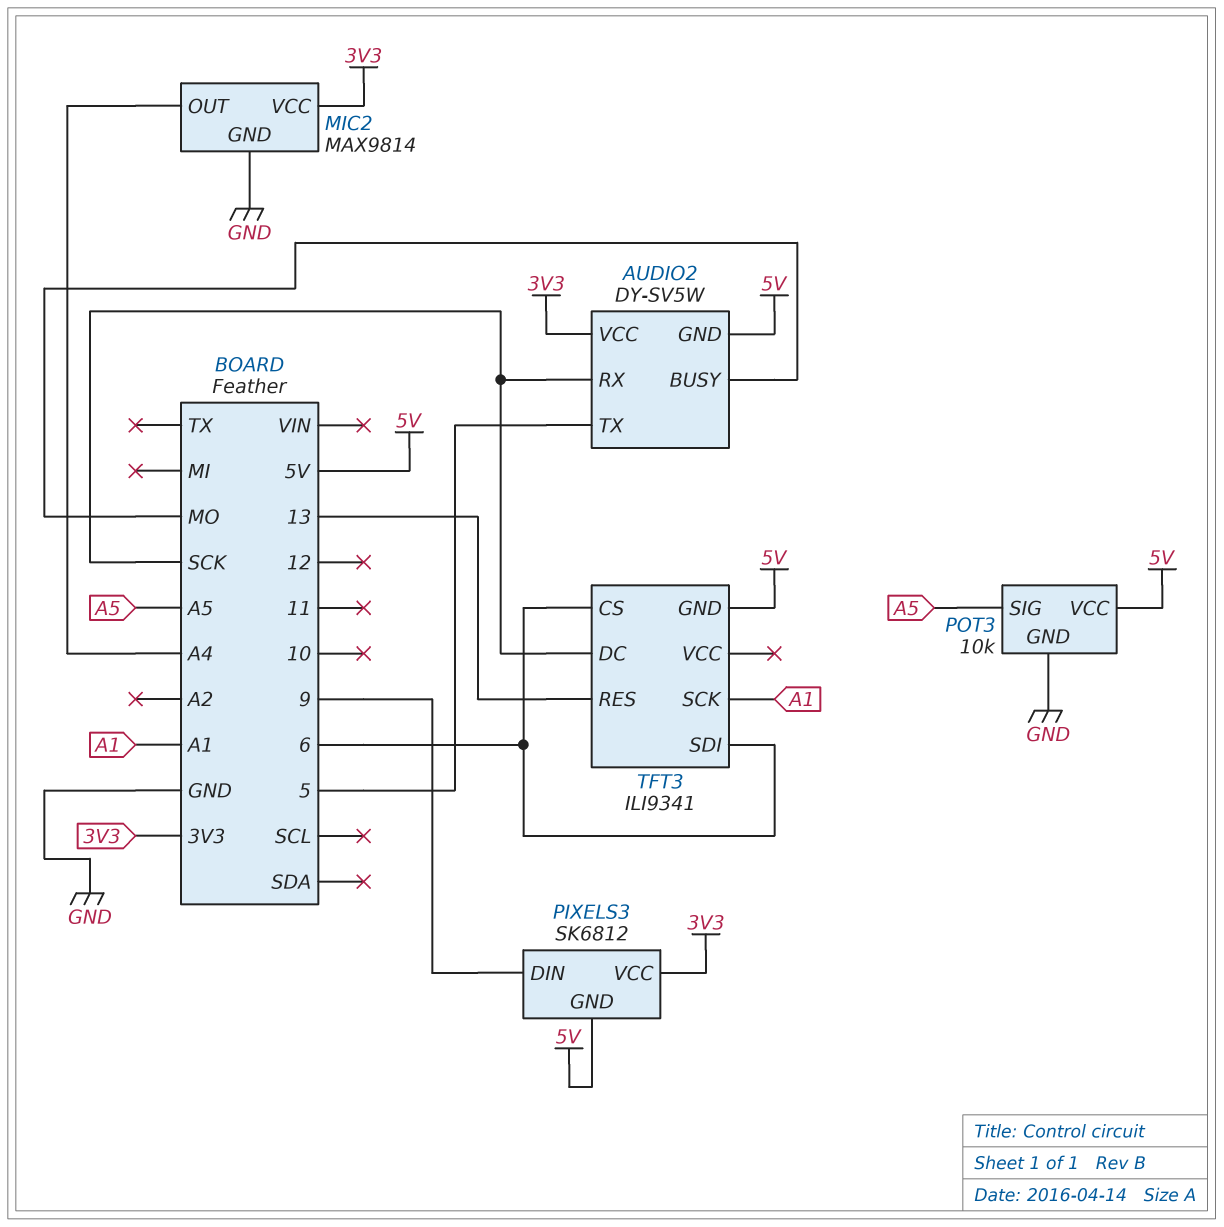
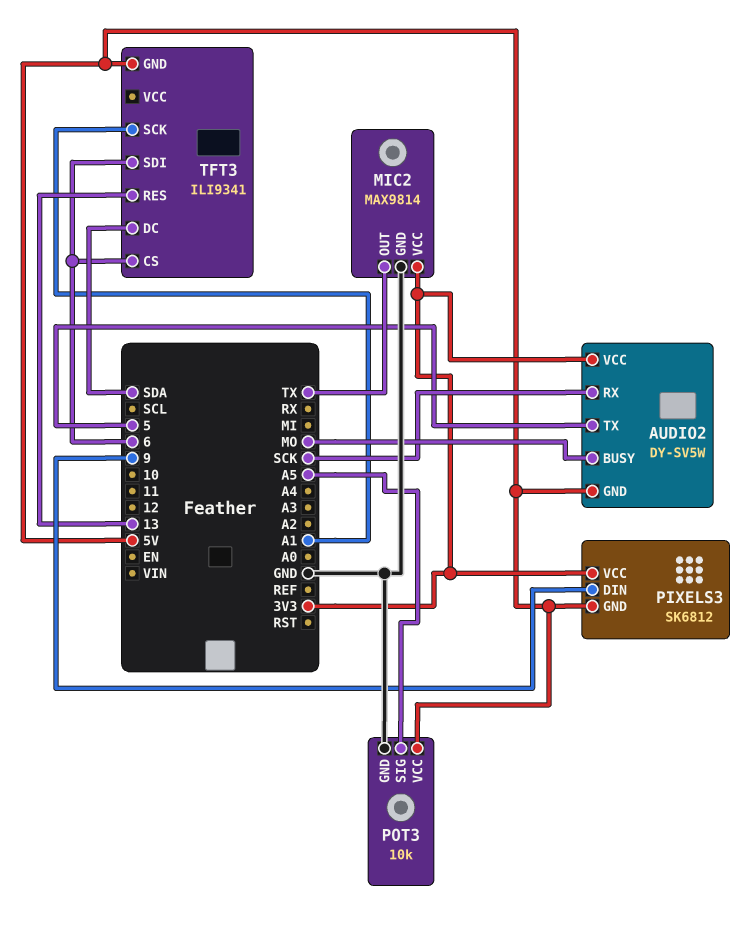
MIC2 pin OUT: A4 -> TX
TFT3 pin DC: SCK -> SDA

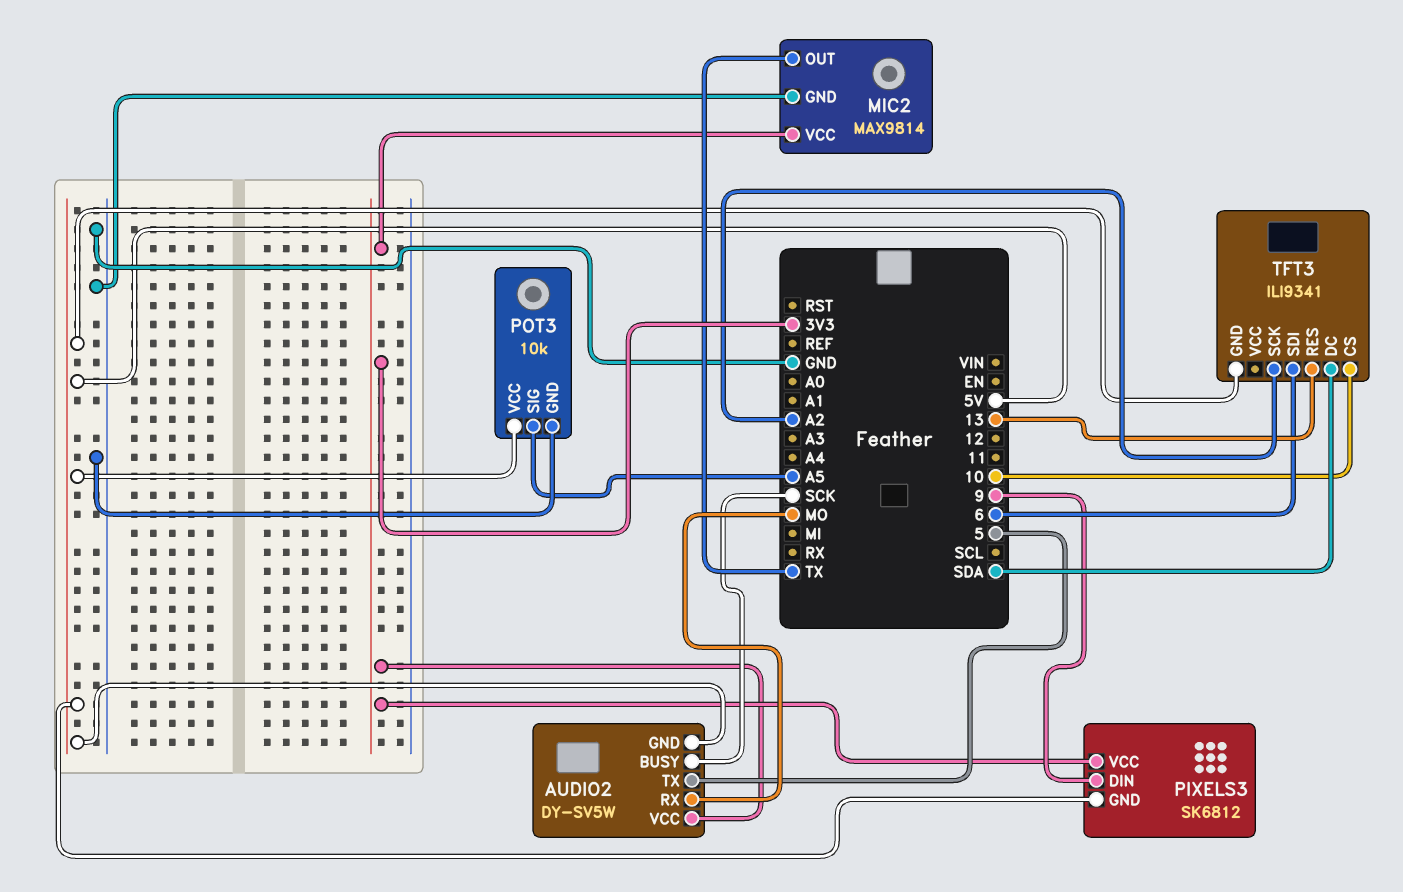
AUDIO2 pin BUSY: MO -> SCK
AUDIO2 pin RX: SCK -> MO
TFT3 pin CS: 6 -> 10
TFT3 pin SCK: A1 -> A2

